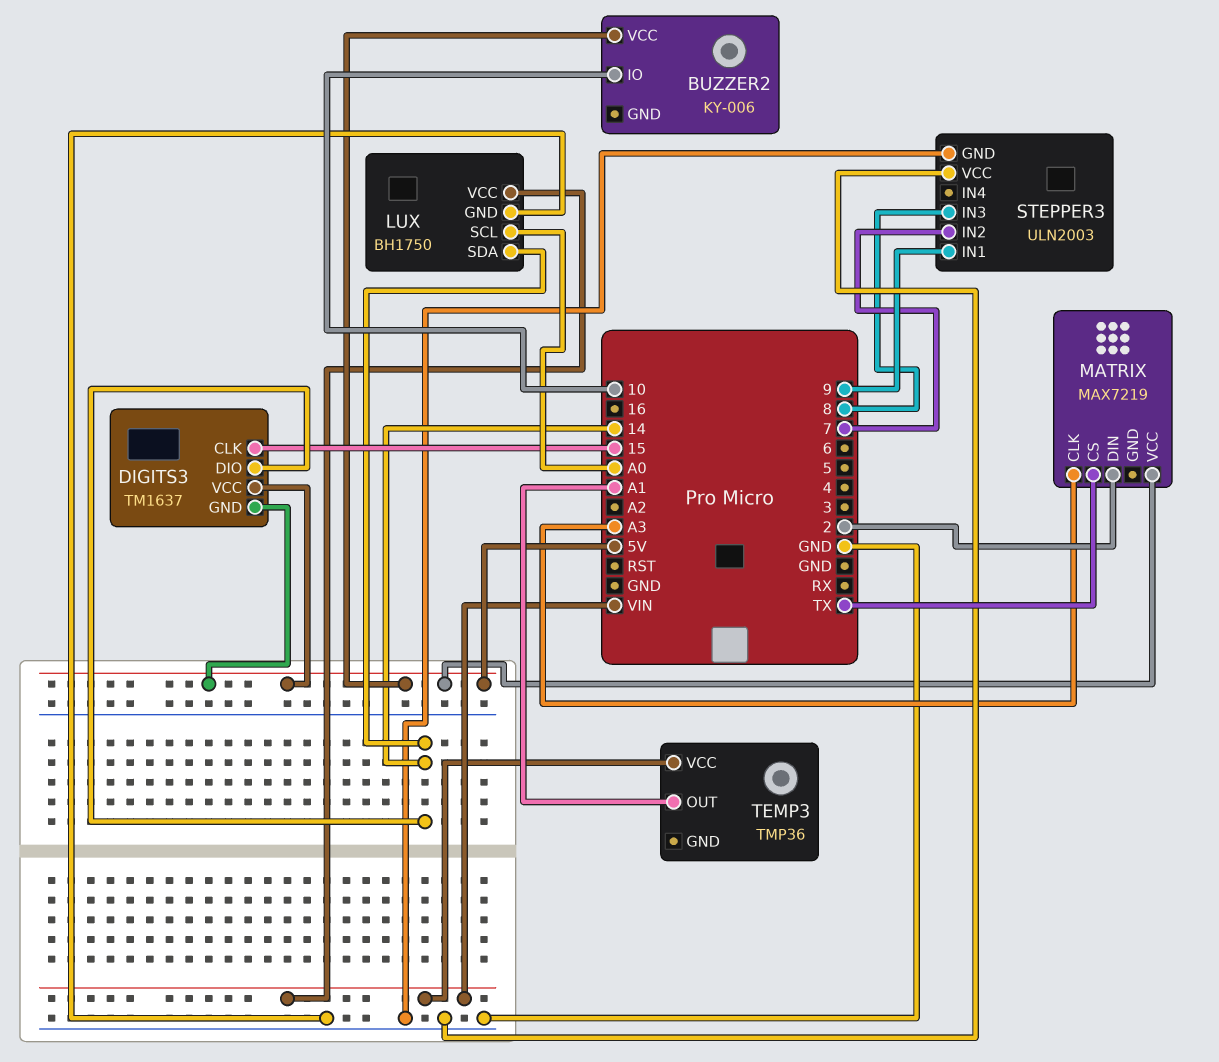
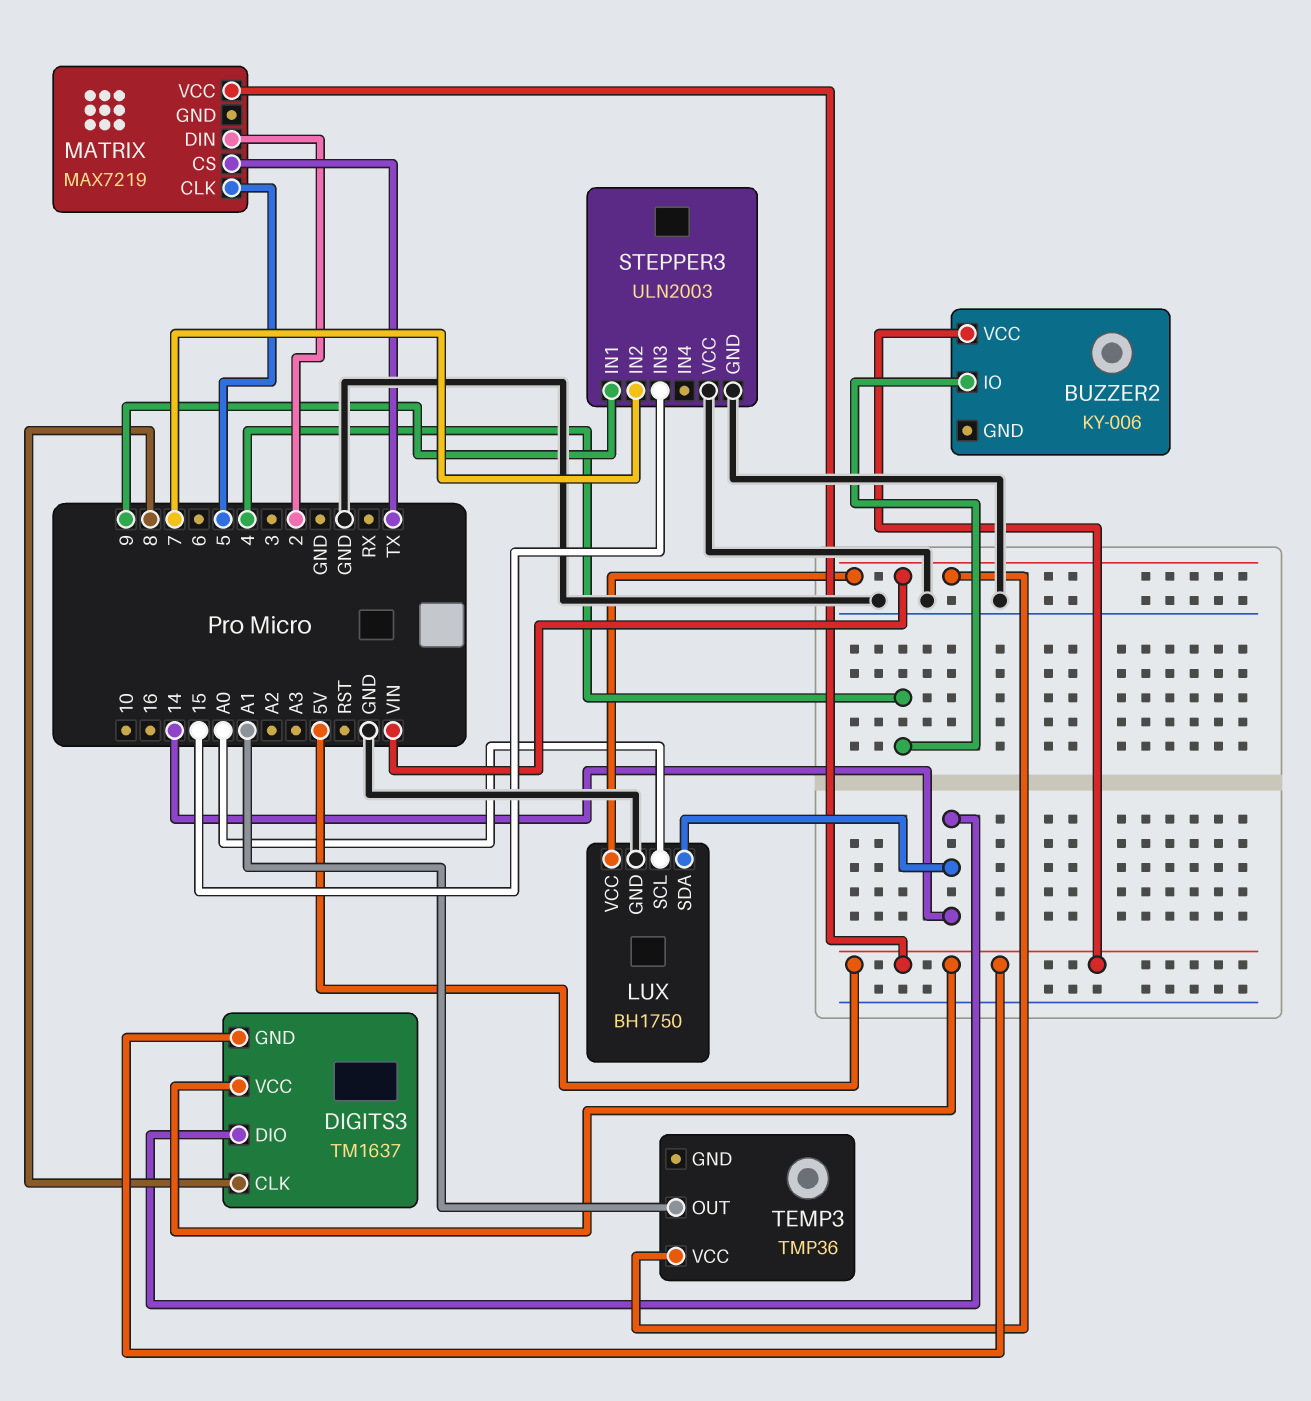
BUZZER2 pin IO: 10 -> 4
DIGITS3 pin CLK: 15 -> 8
MATRIX pin CLK: A3 -> 5
STEPPER3 pin IN3: 8 -> 15

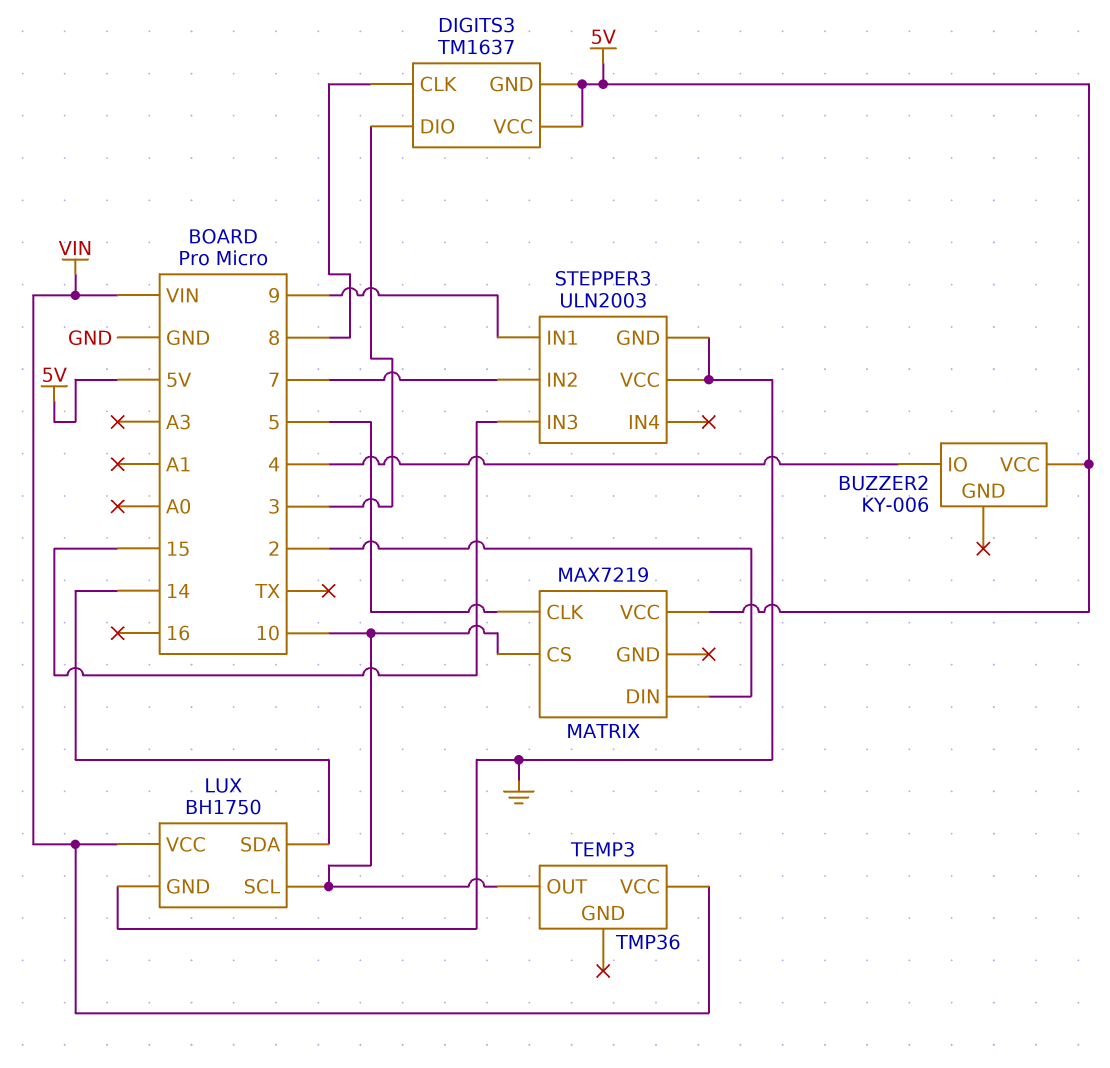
DIGITS3 pin DIO: 14 -> 3
LUX pin SCL: A0 -> 10
MATRIX pin CS: TX -> 10
TEMP3 pin OUT: A1 -> 10

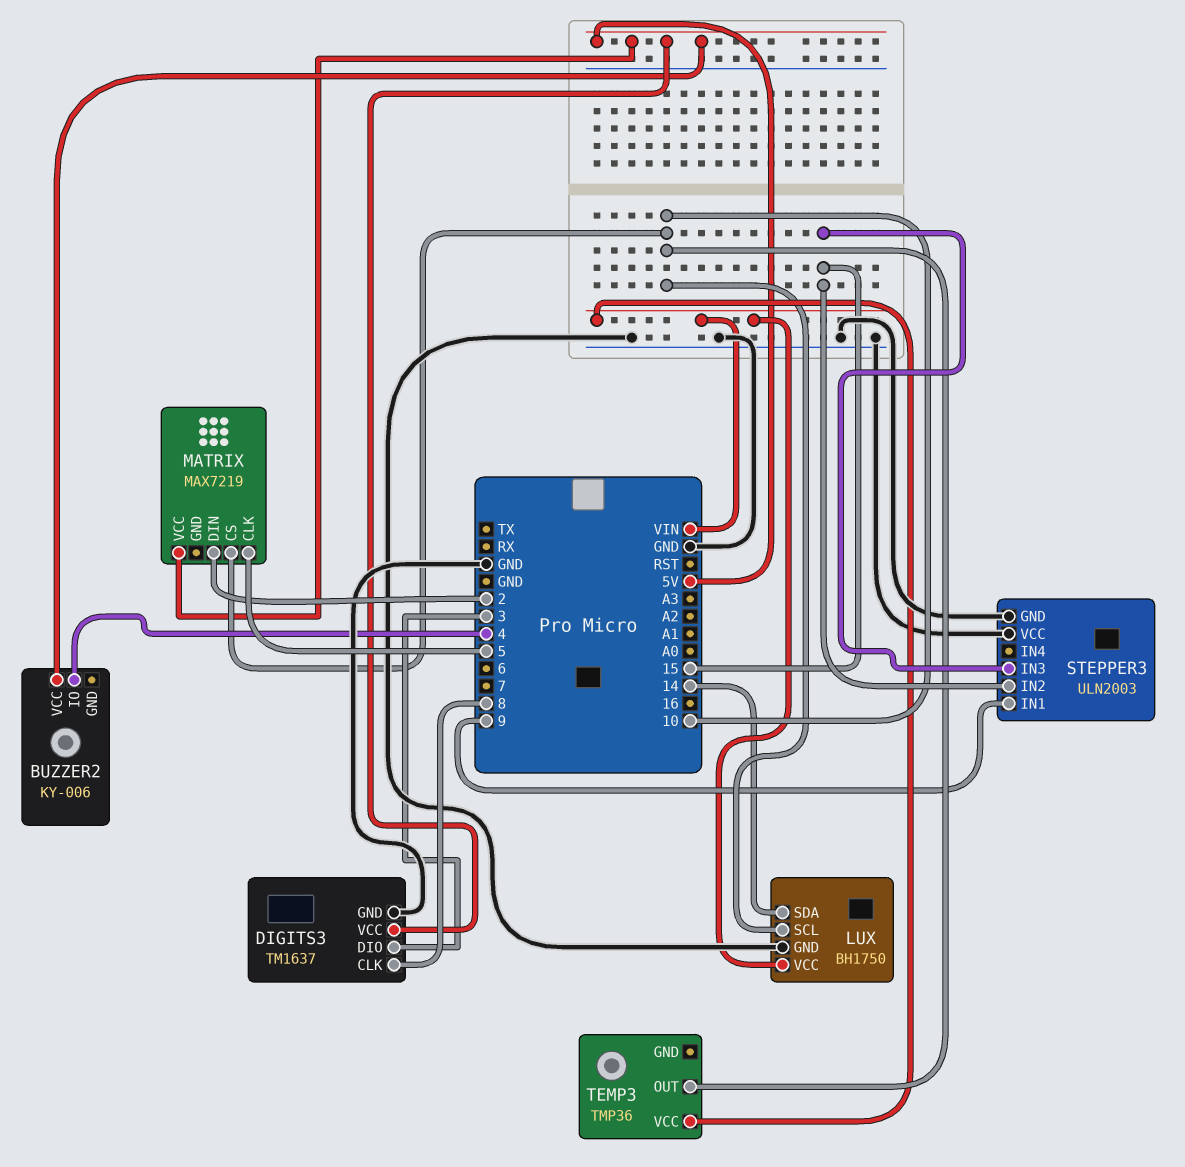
DIGITS3 pin GND: 5V -> GND
STEPPER3 pin IN2: 7 -> 15

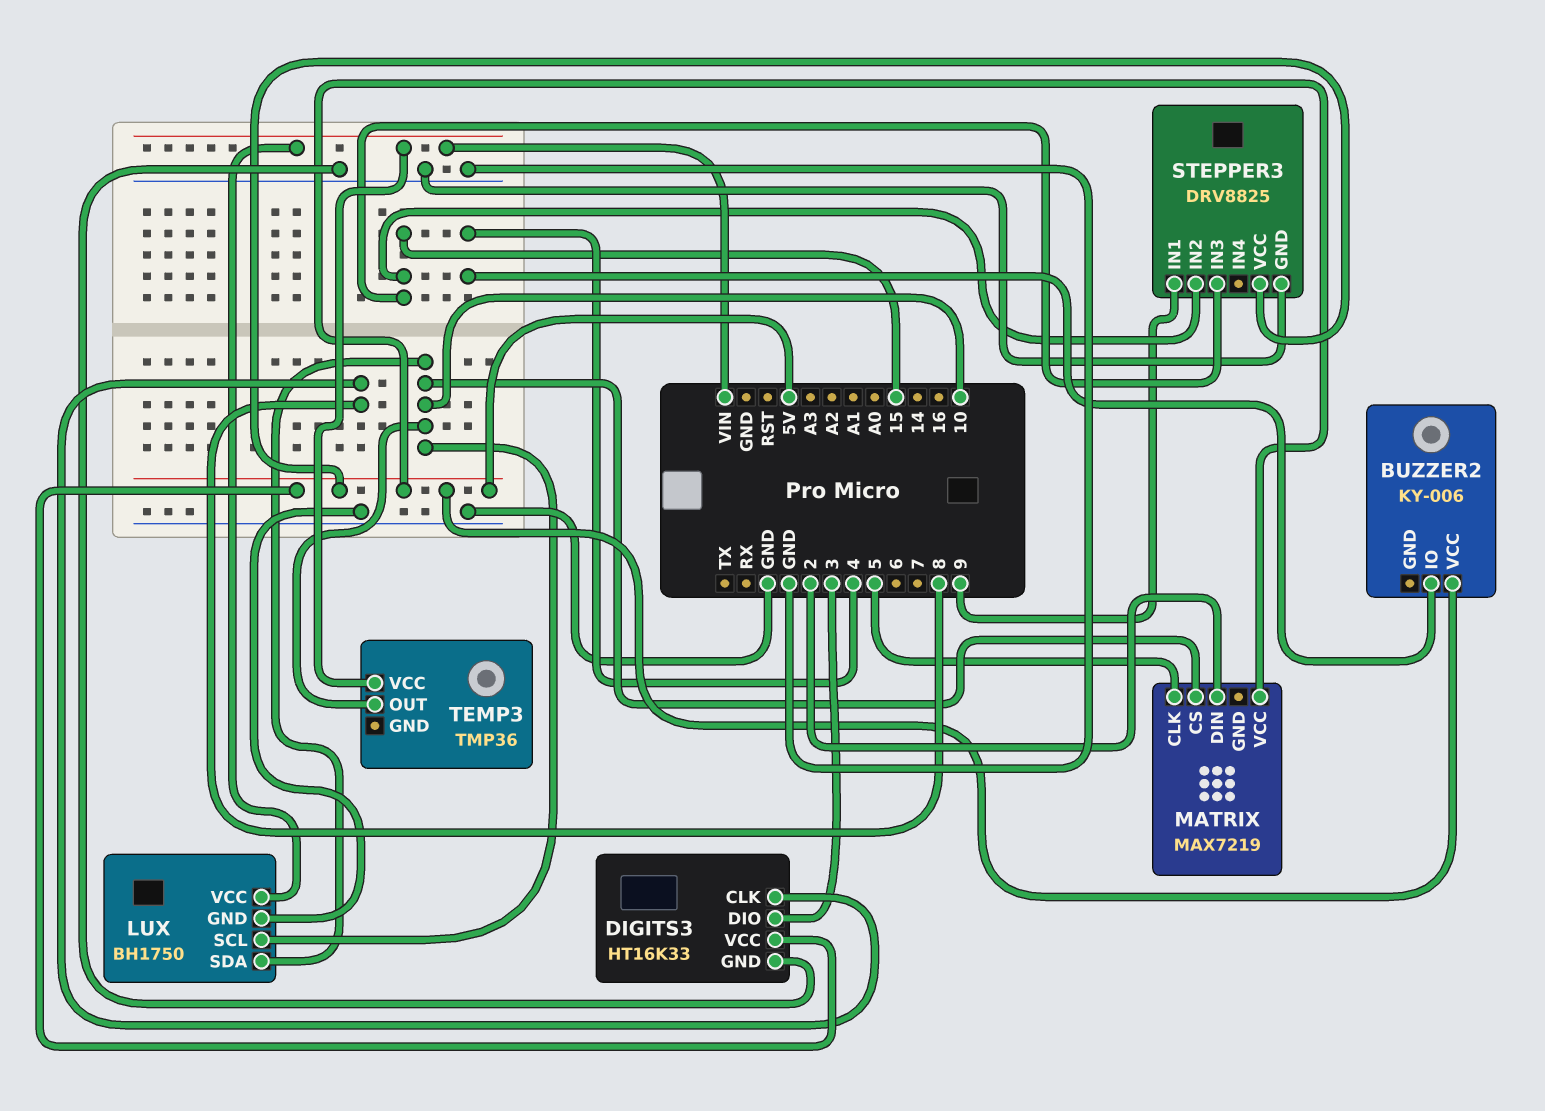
DIGITS3: TM1637 -> HT16K33
LUX pin SDA: 14 -> 10
STEPPER3: ULN2003 -> DRV8825
STEPPER3 pin VCC: GND -> 5V

